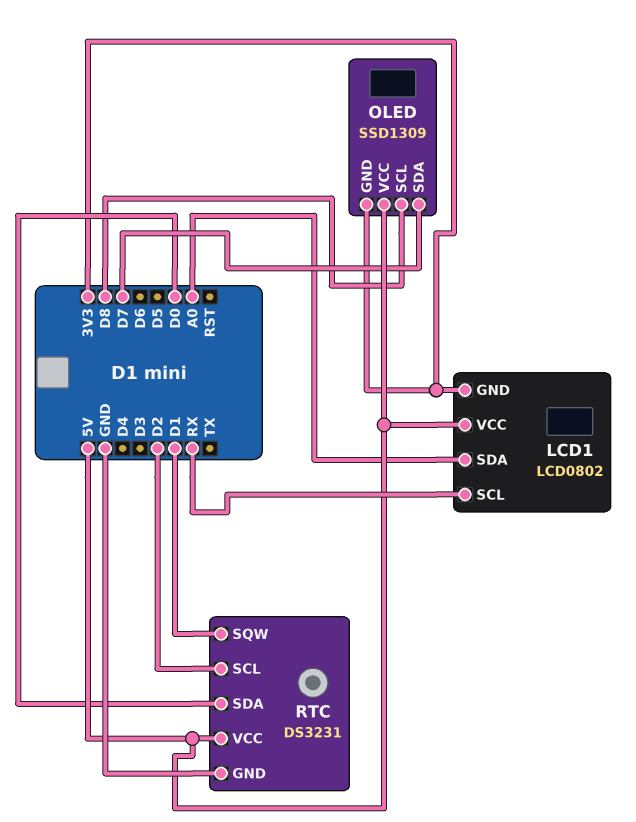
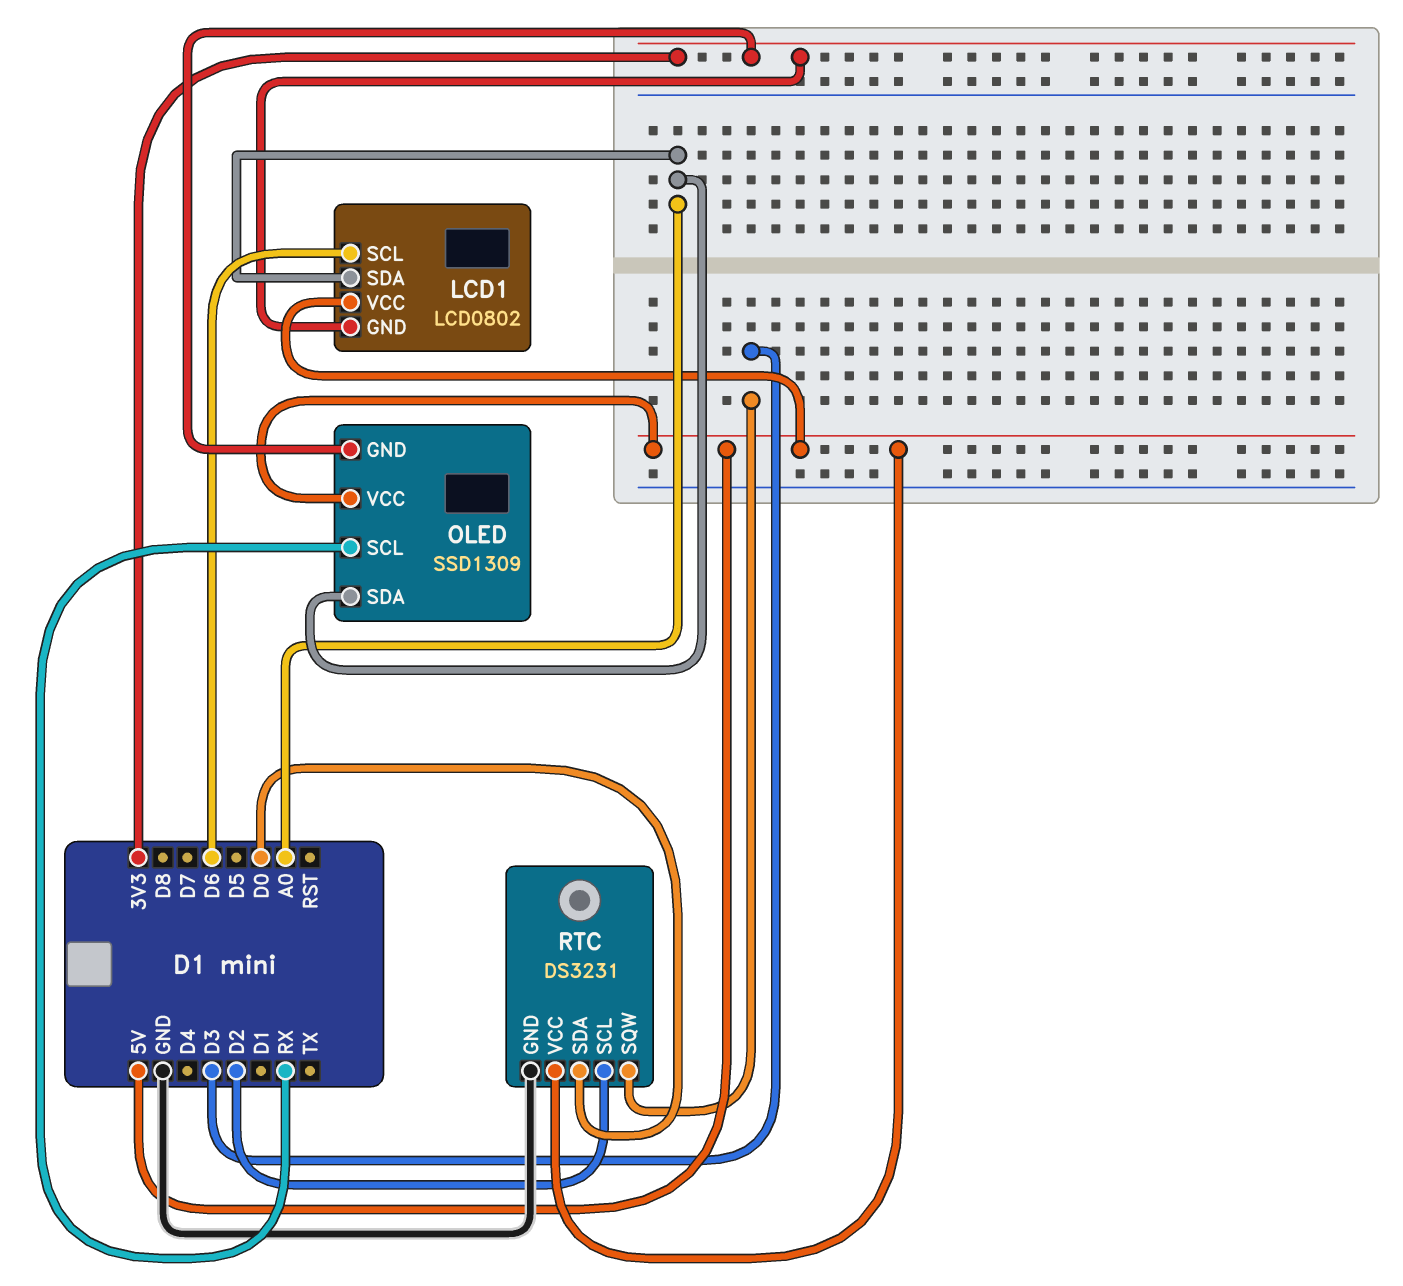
LCD1 pin SCL: RX -> D6
OLED pin SCL: D8 -> RX
OLED pin SDA: D7 -> A0
RTC pin SQW: D1 -> D3

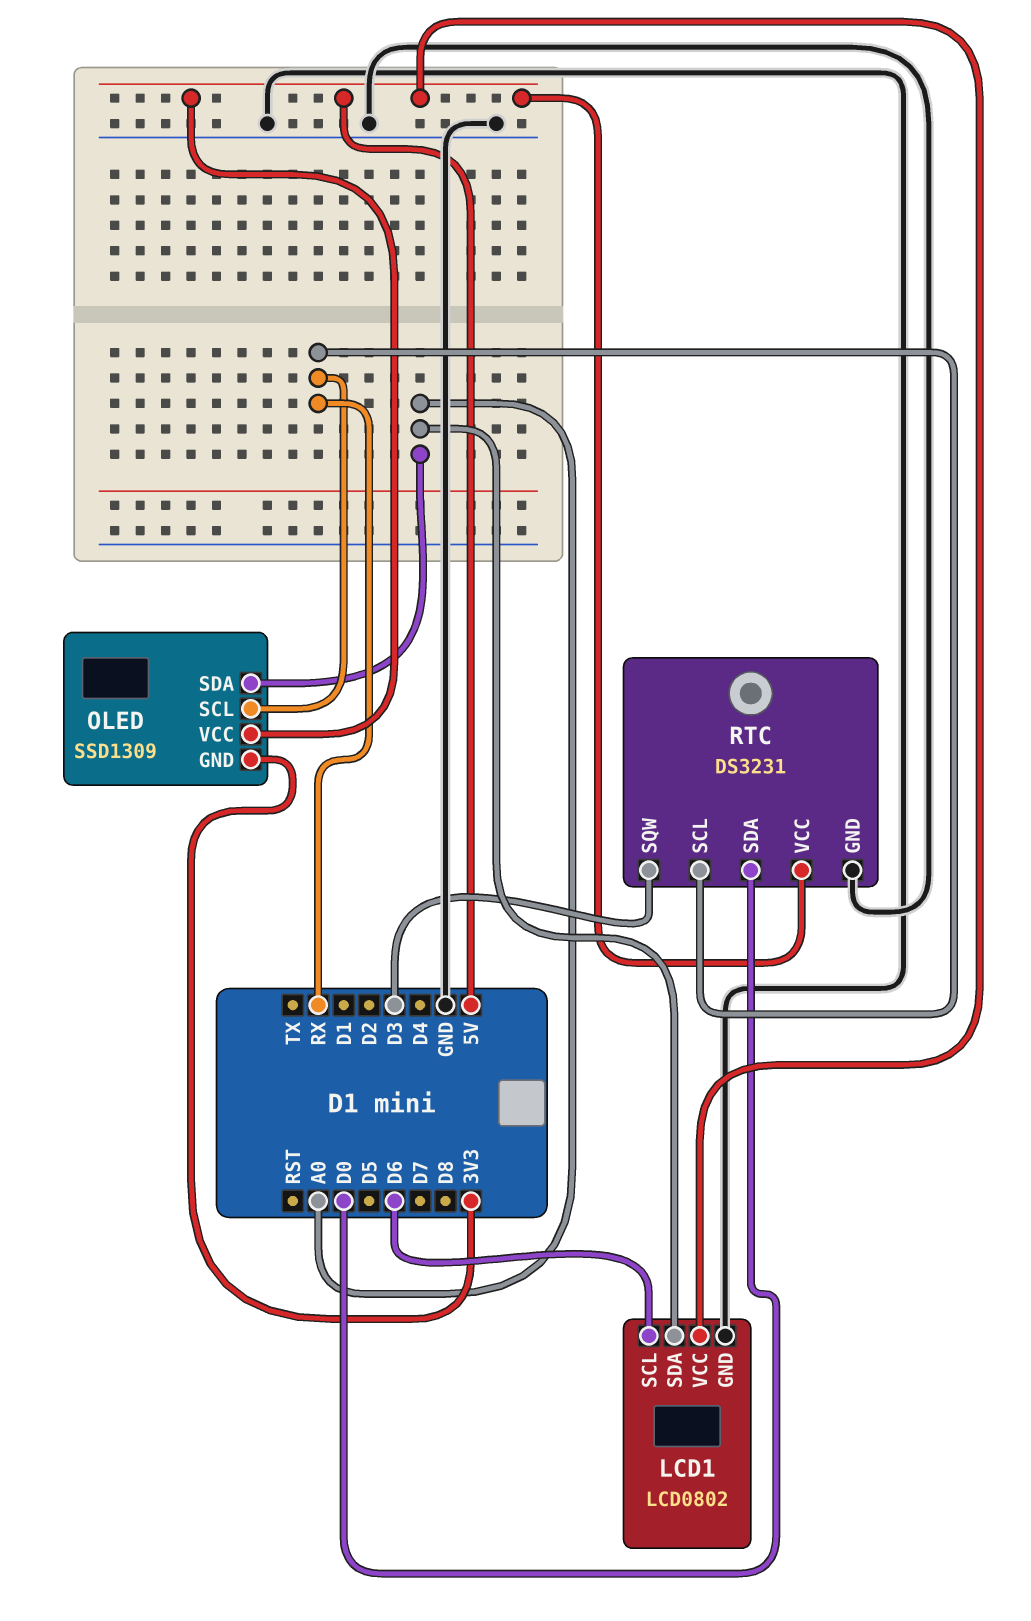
LCD1 pin GND: 3V3 -> GND
RTC pin SCL: D2 -> RX

